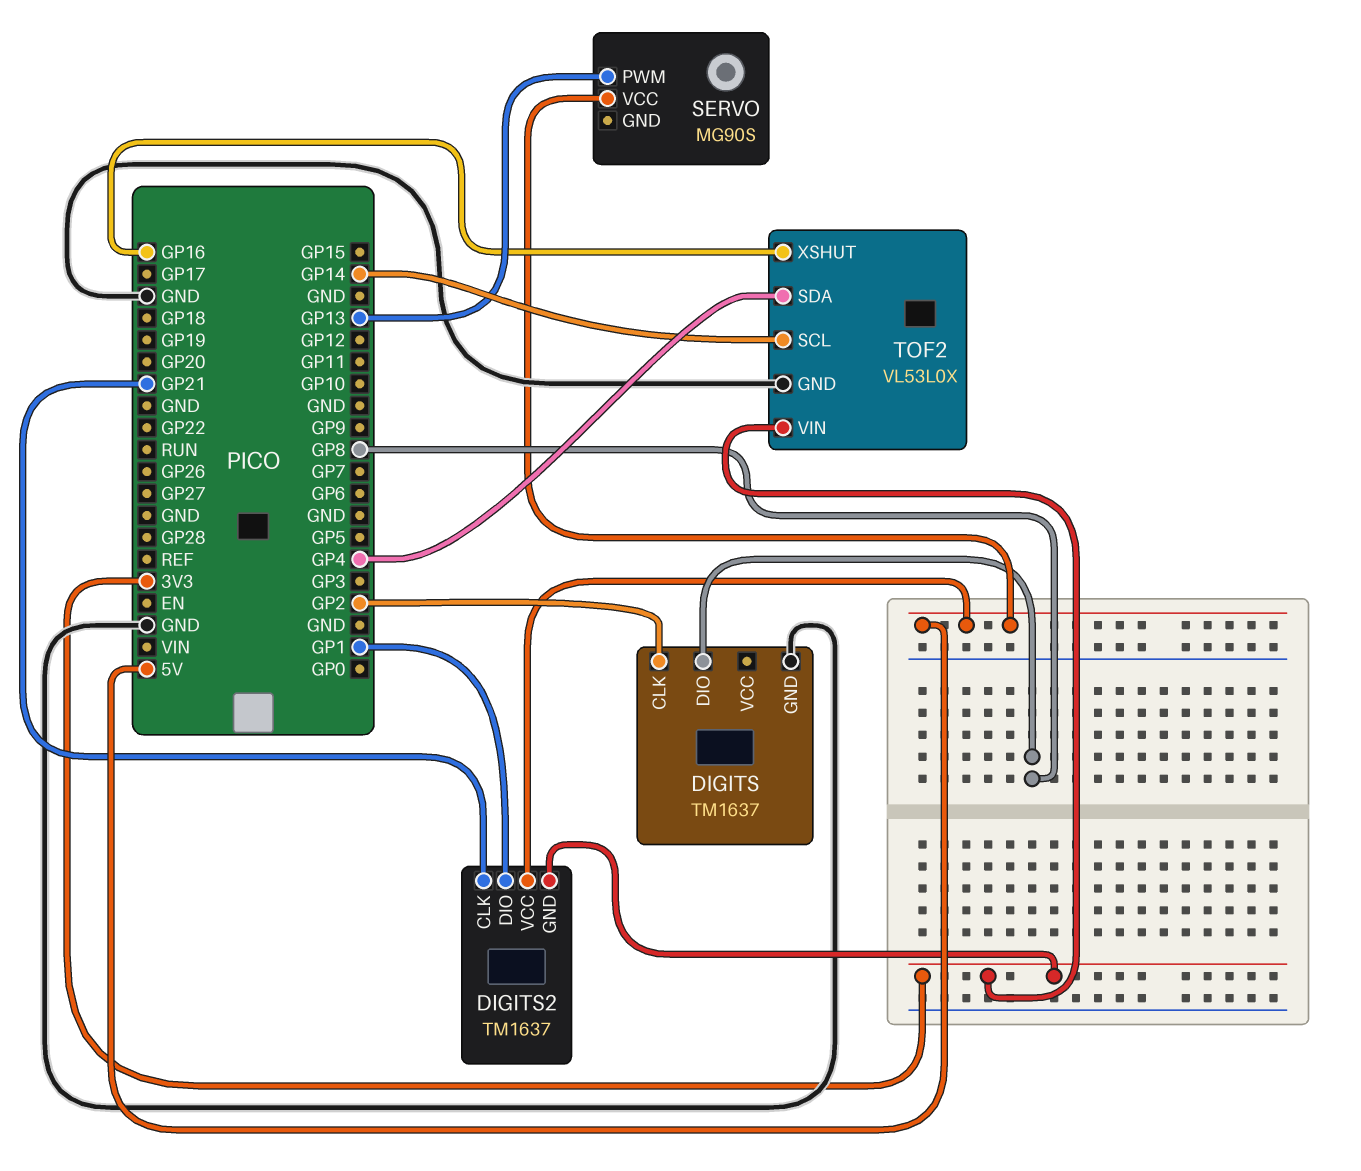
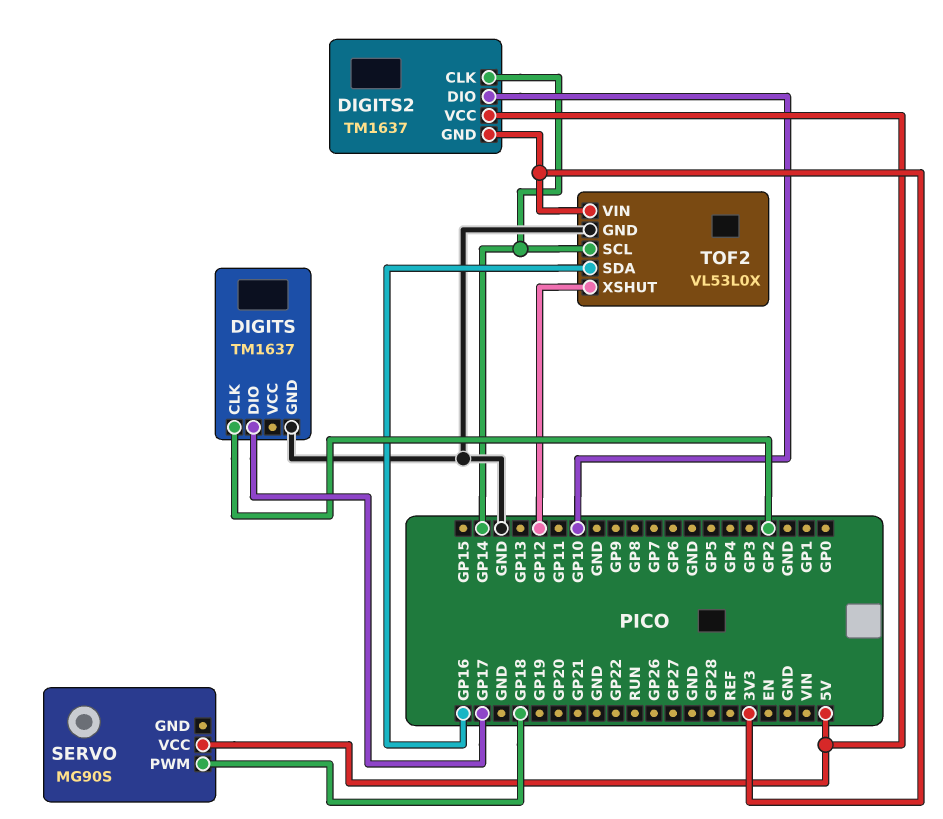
DIGITS pin DIO: GP8 -> GP17
DIGITS2 pin CLK: GP21 -> GP14
DIGITS2 pin DIO: GP1 -> GP10
SERVO pin PWM: GP13 -> GP18
TOF2 pin SDA: GP4 -> GP16
TOF2 pin XSHUT: GP16 -> GP12

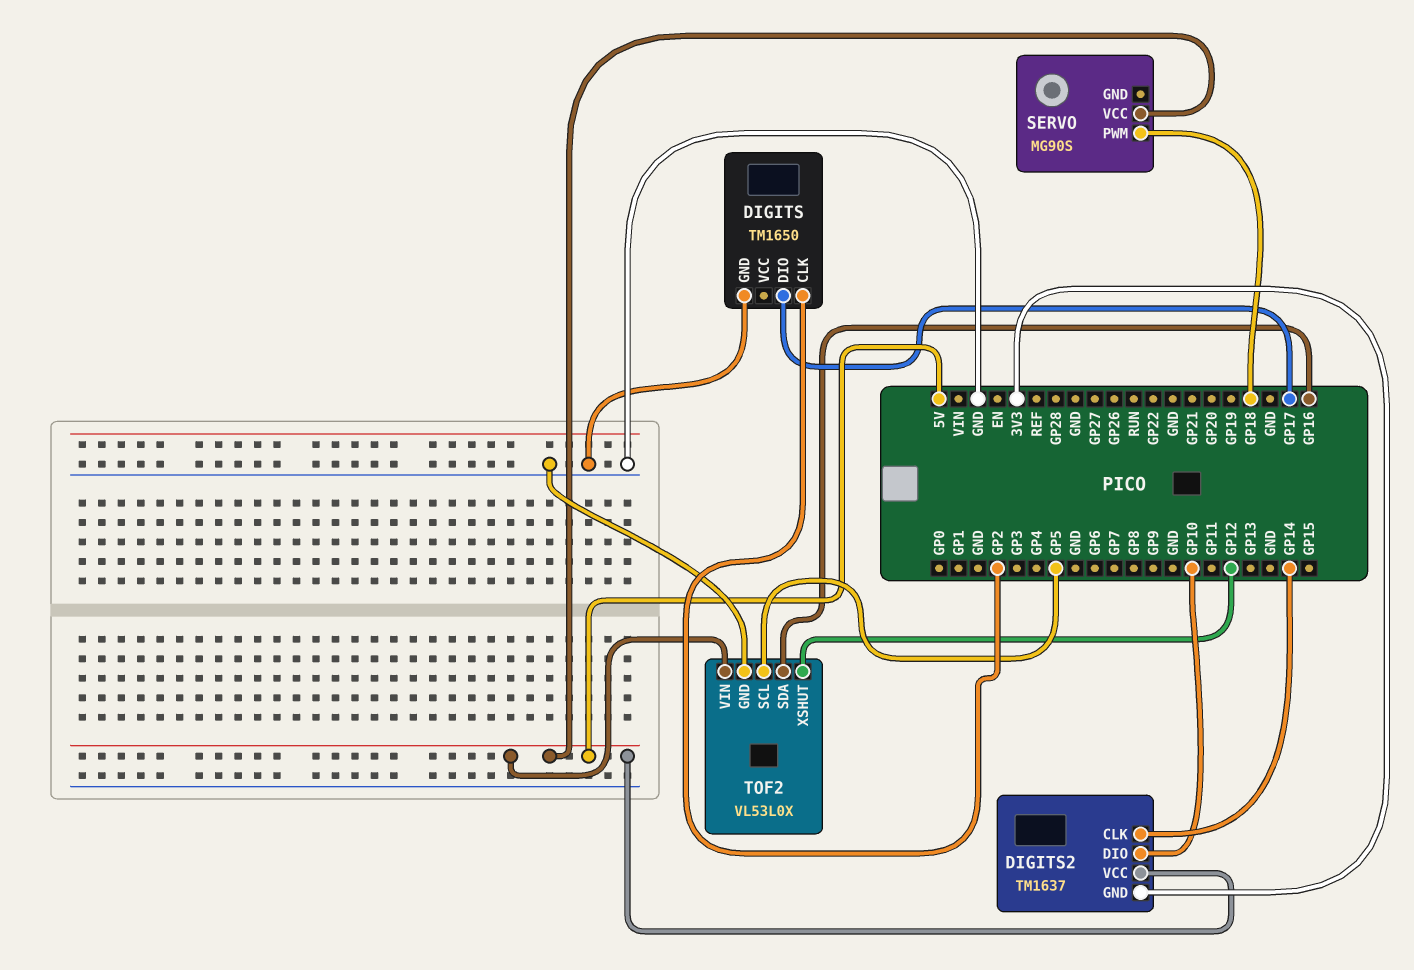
DIGITS: TM1637 -> TM1650
TOF2 pin SCL: GP14 -> GP5
TOF2 pin VIN: 3V3 -> 5V

